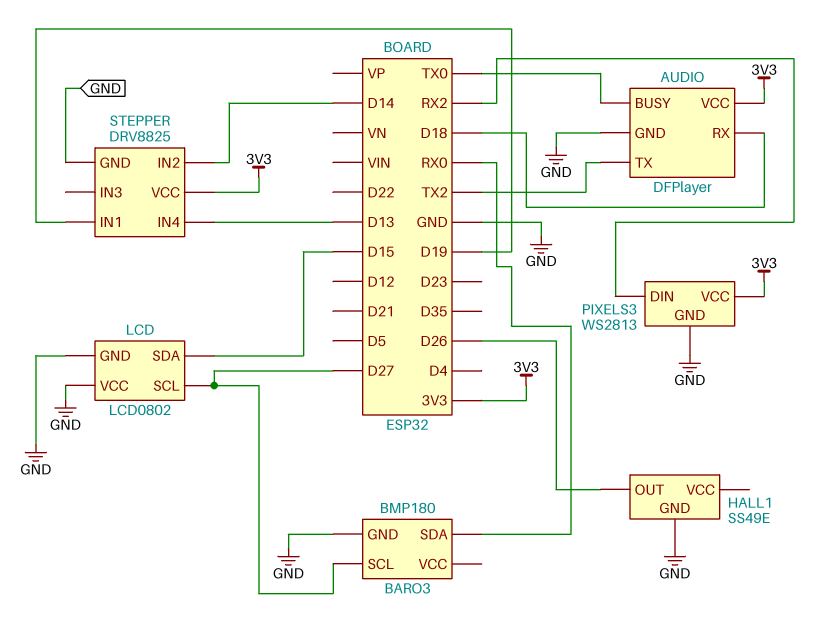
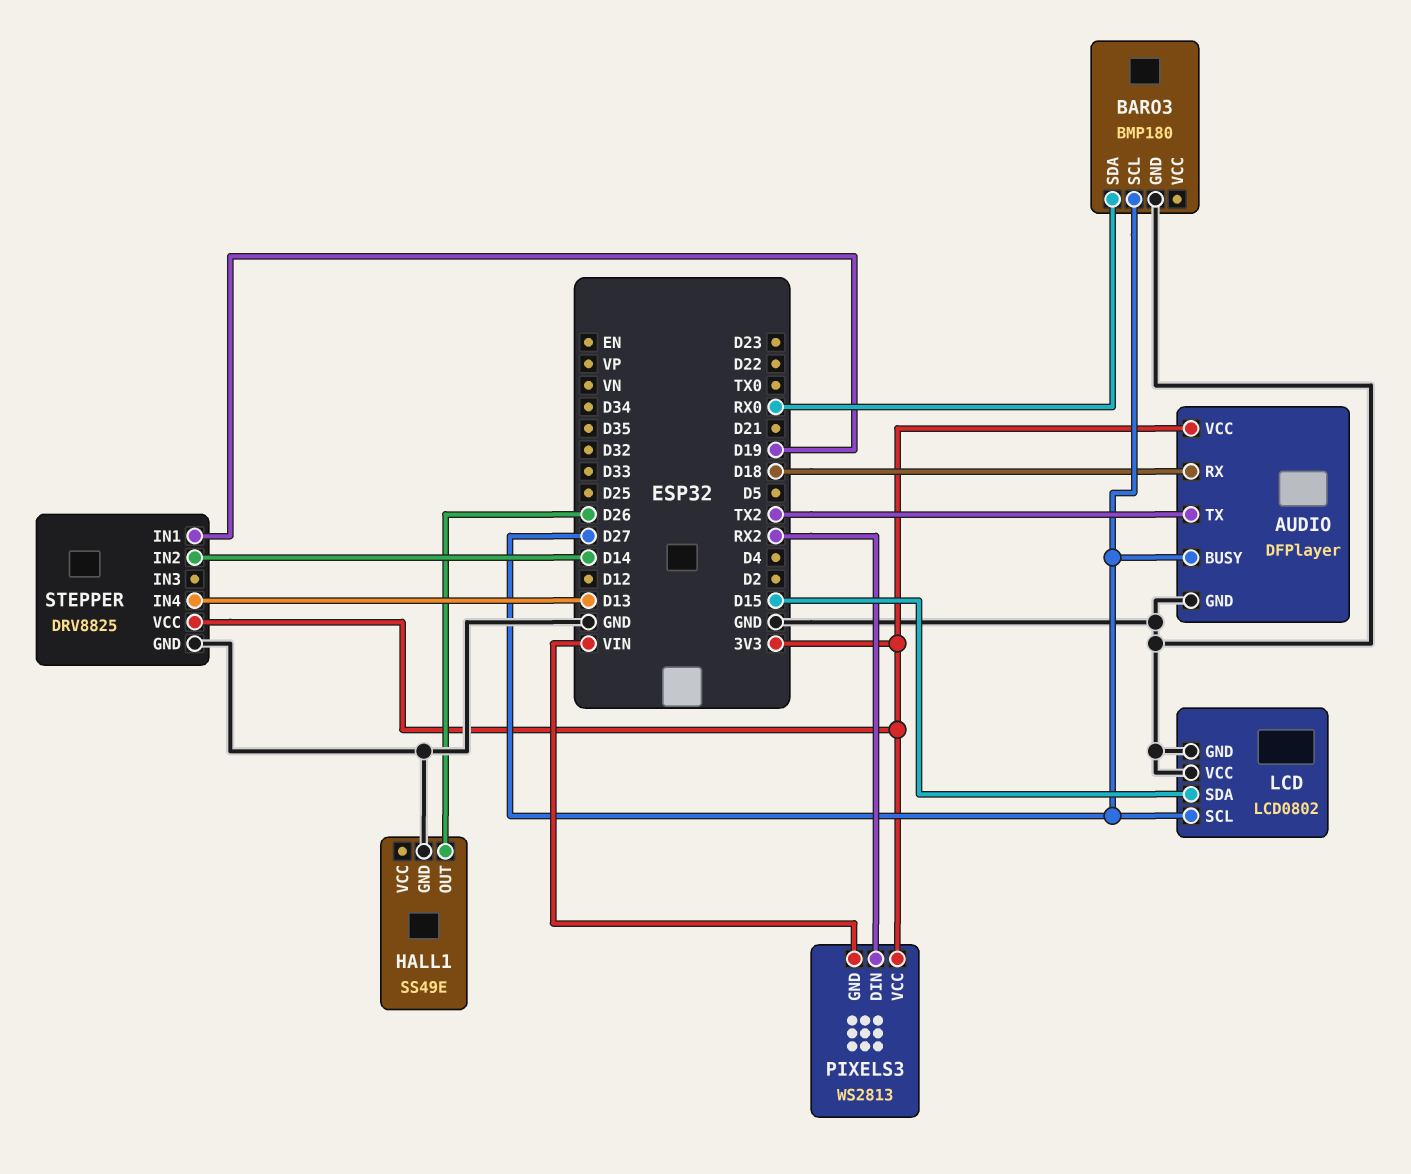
AUDIO pin BUSY: TX0 -> D27
PIXELS3 pin GND: GND -> VIN

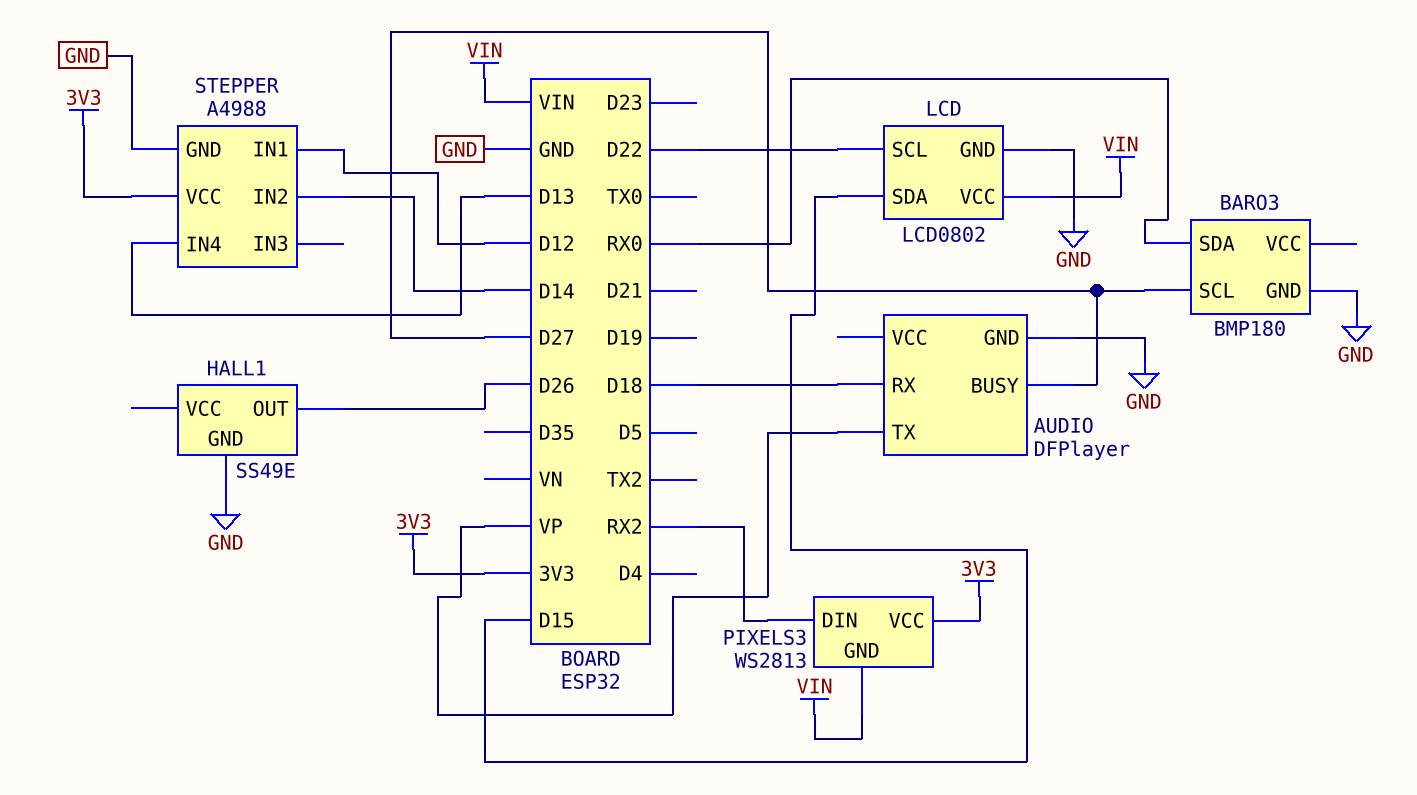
AUDIO pin TX: TX2 -> VP
AUDIO pin VCC: 3V3 -> none
LCD pin SCL: D27 -> D22
LCD pin VCC: GND -> VIN
STEPPER: DRV8825 -> A4988
STEPPER pin IN1: D19 -> D12

